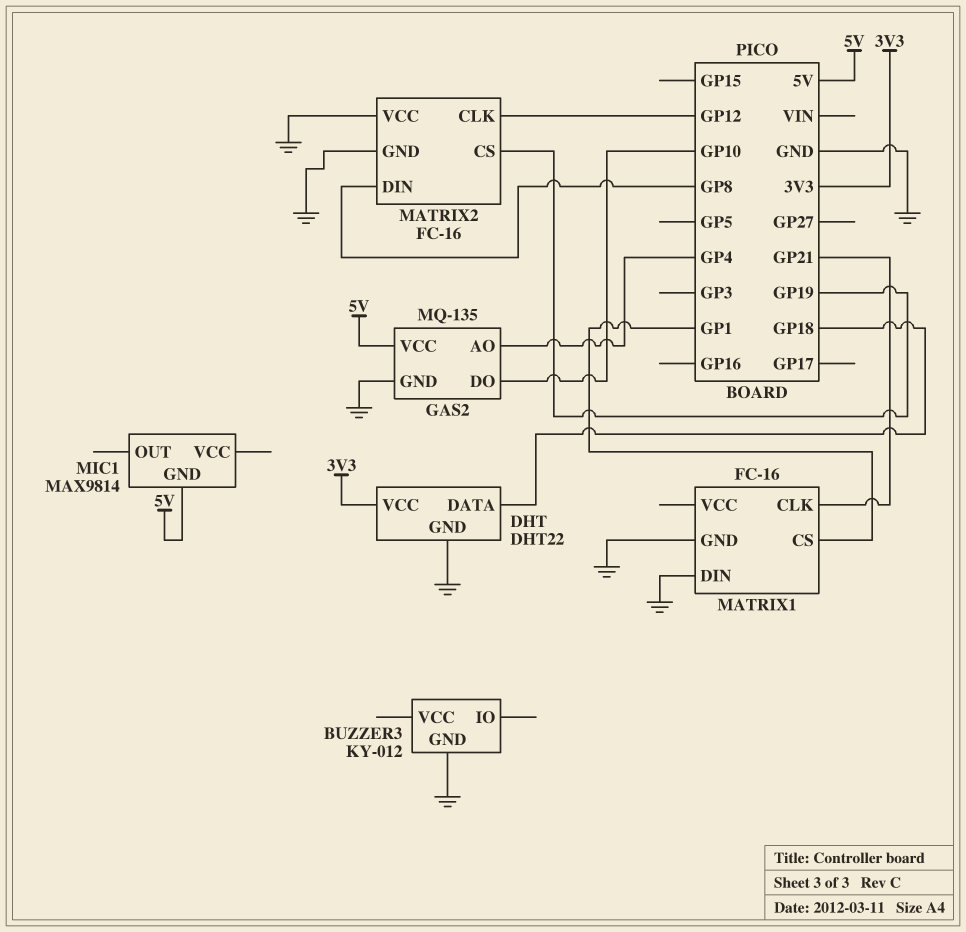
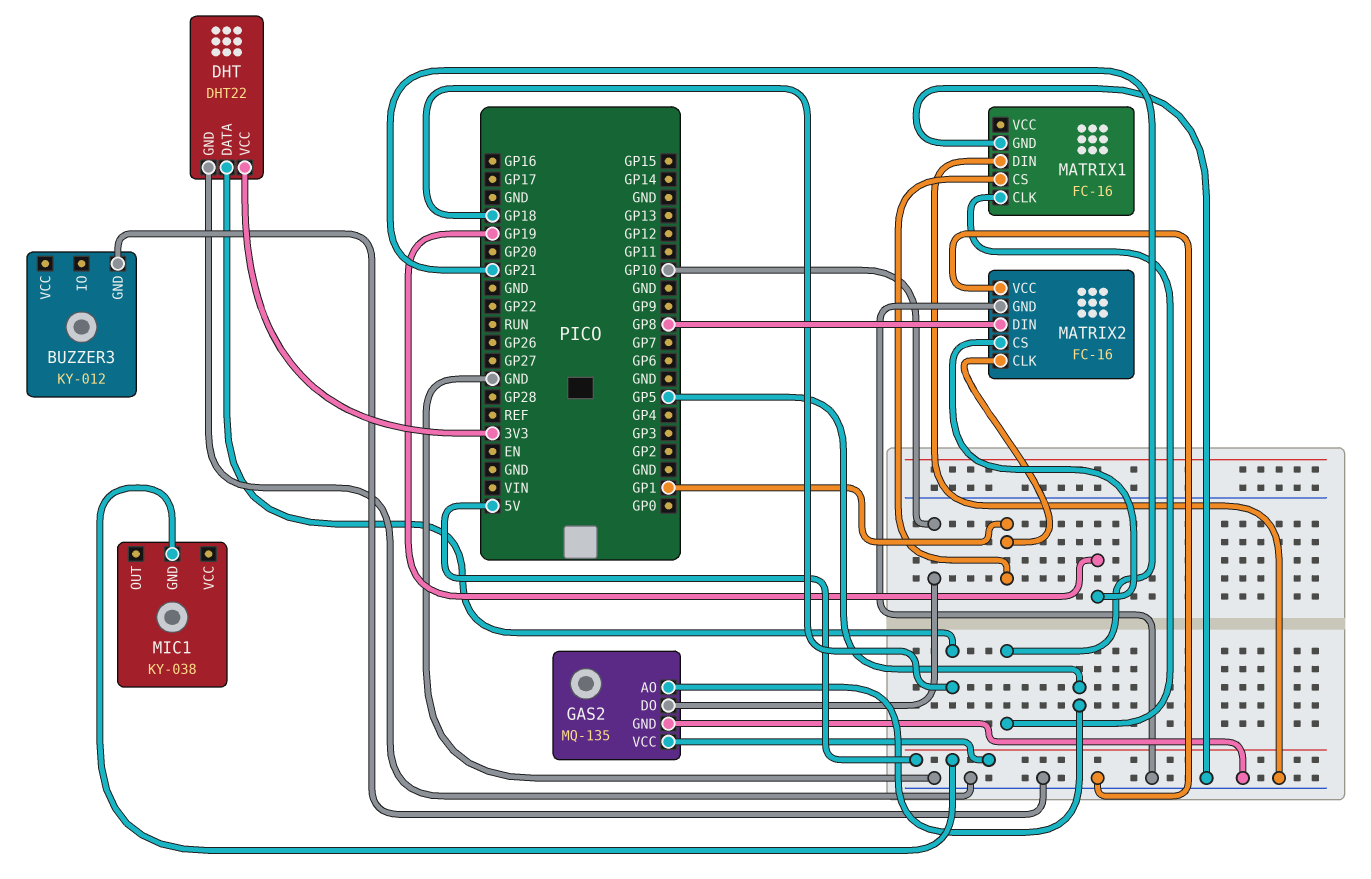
GAS2 pin AO: GP4 -> GP5
MATRIX2 pin CLK: GP12 -> GP1
MIC1: MAX9814 -> KY-038

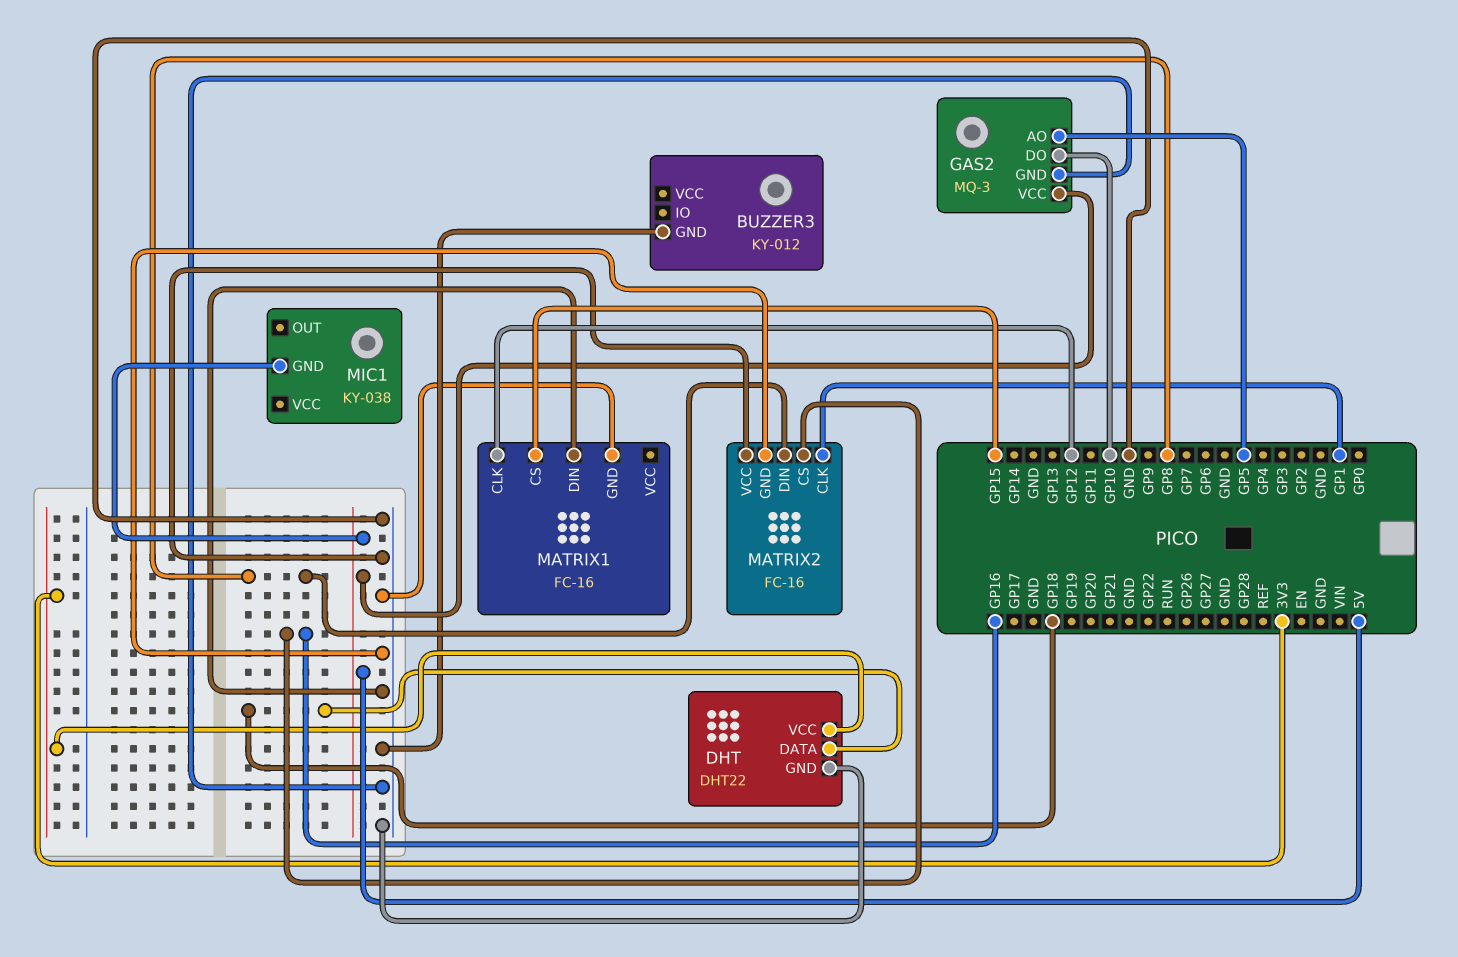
GAS2: MQ-135 -> MQ-3
MATRIX1 pin CLK: GP21 -> GP12
MATRIX1 pin CS: GP1 -> GP15
MATRIX2 pin CS: GP19 -> GP16

